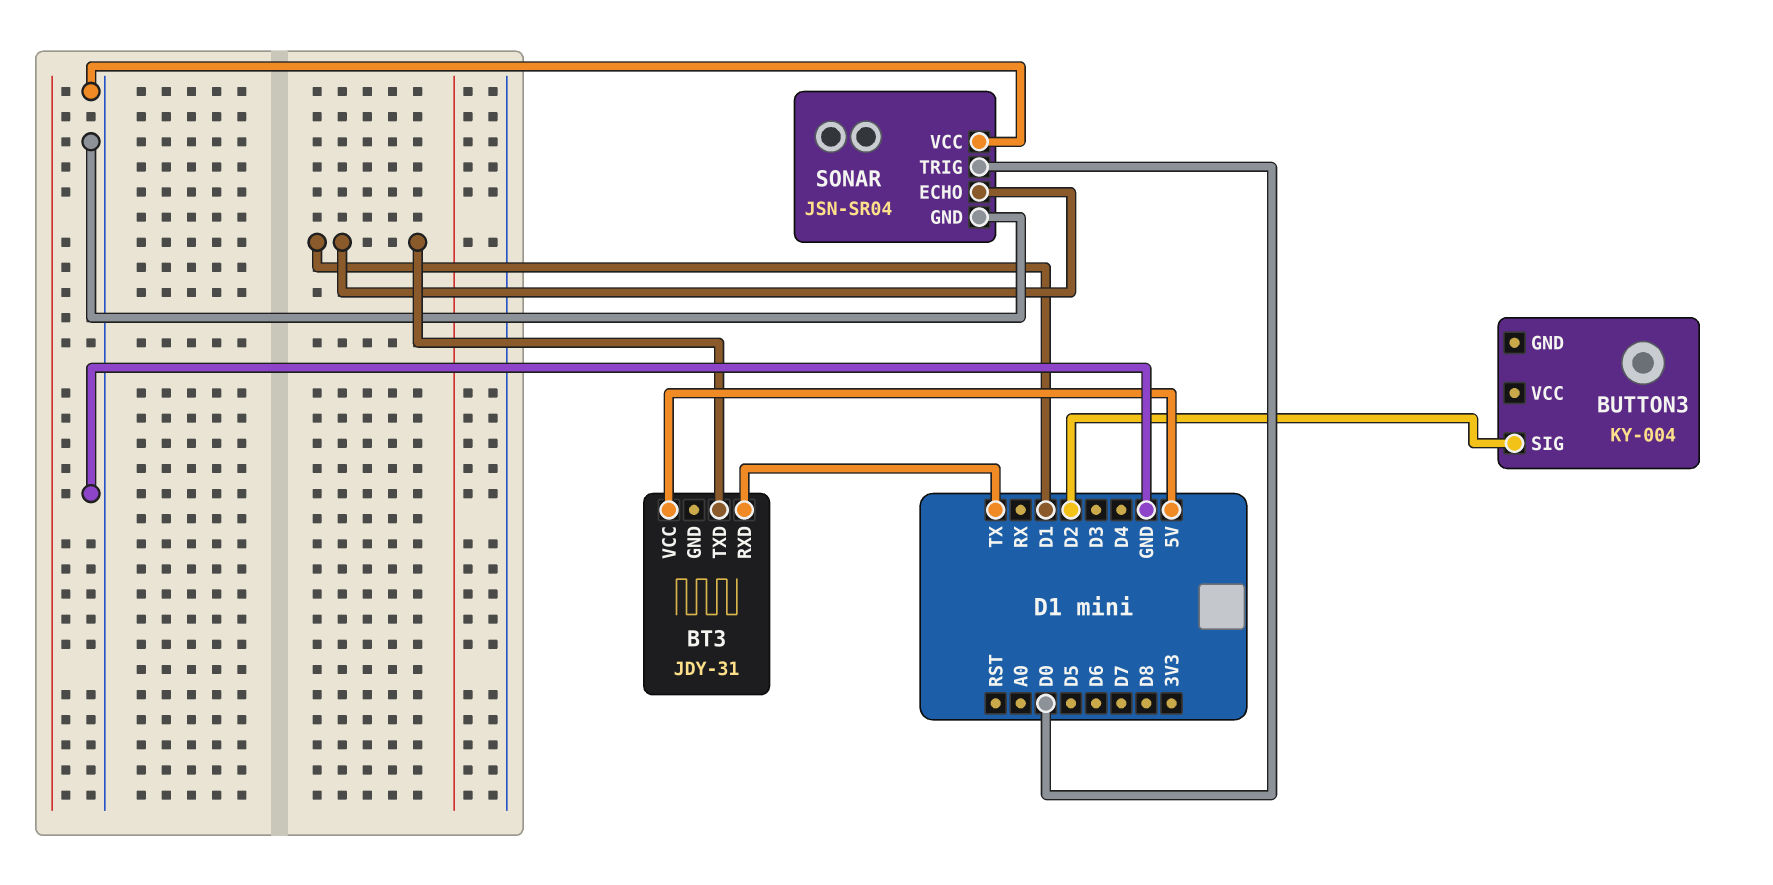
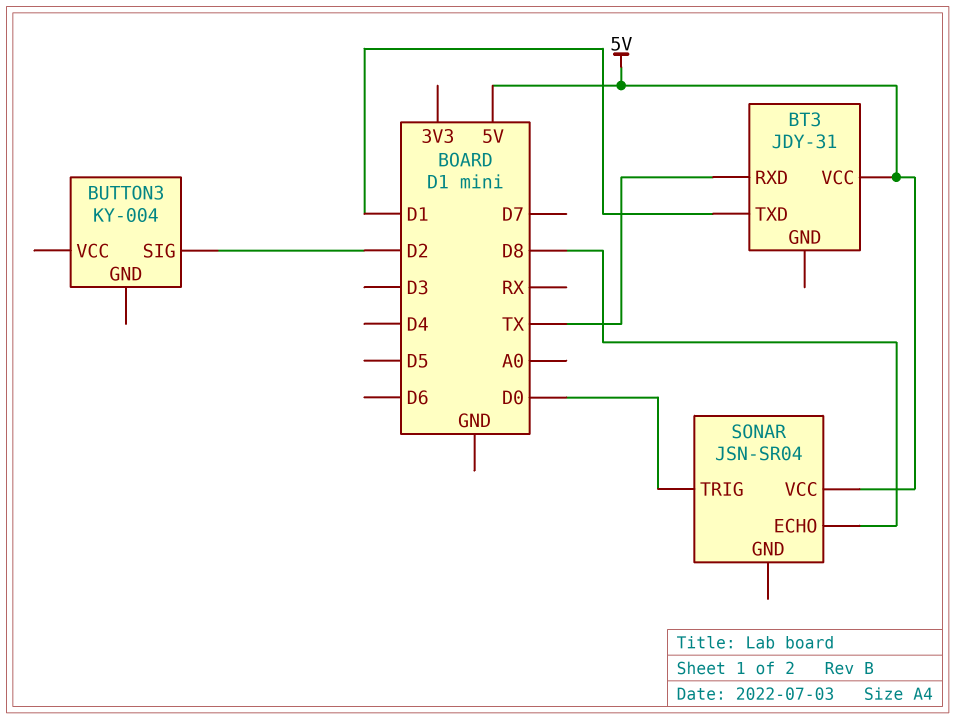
SONAR pin ECHO: D1 -> D8
SONAR pin GND: GND -> none
SONAR pin VCC: GND -> 5V

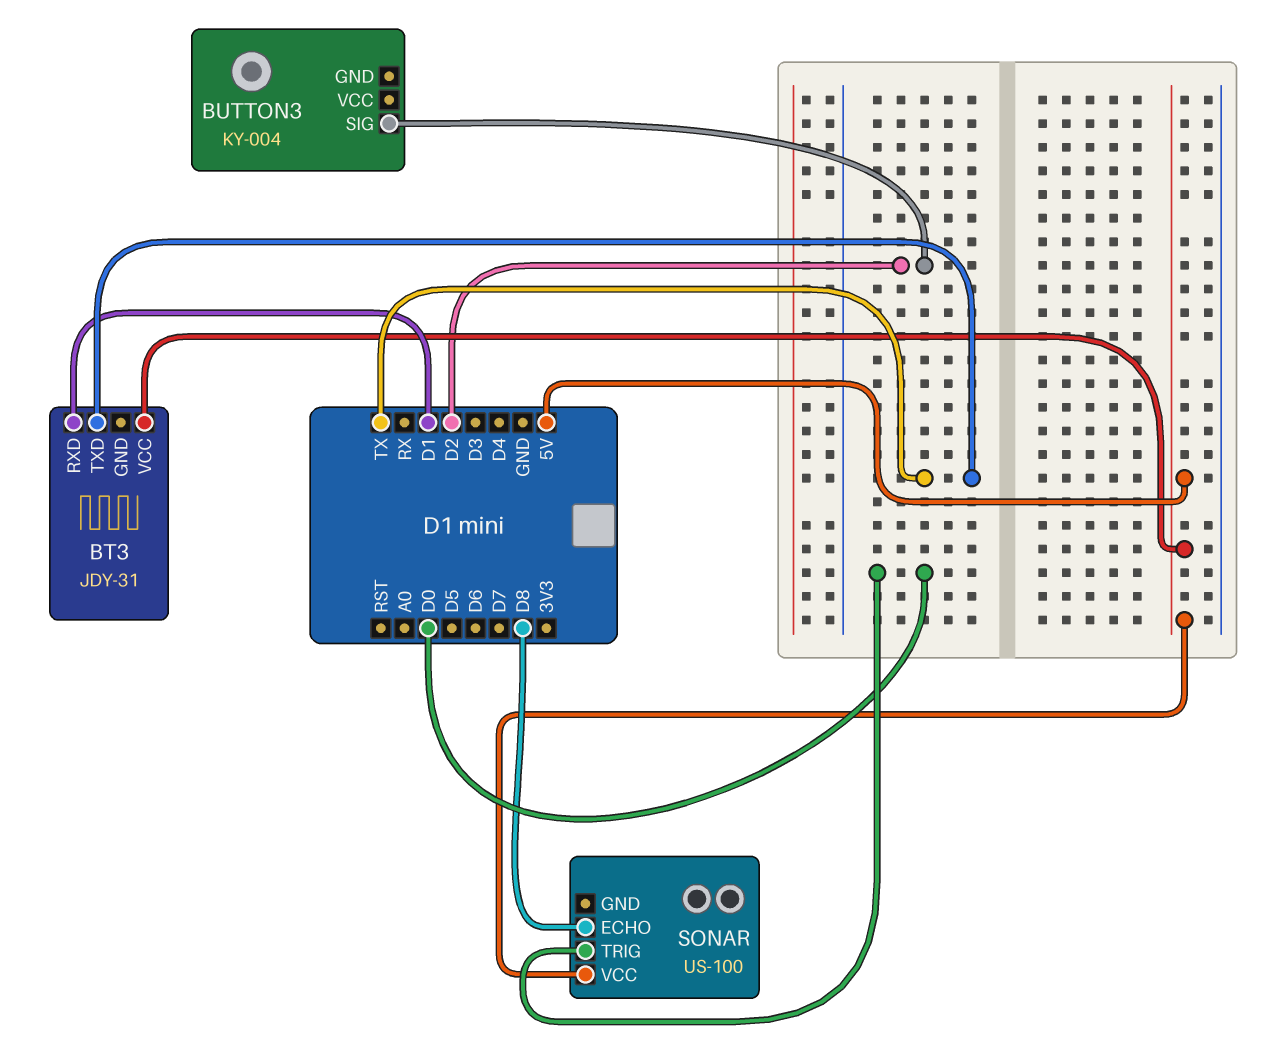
BT3 pin RXD: TX -> D1
BT3 pin TXD: D1 -> TX
SONAR: JSN-SR04 -> US-100

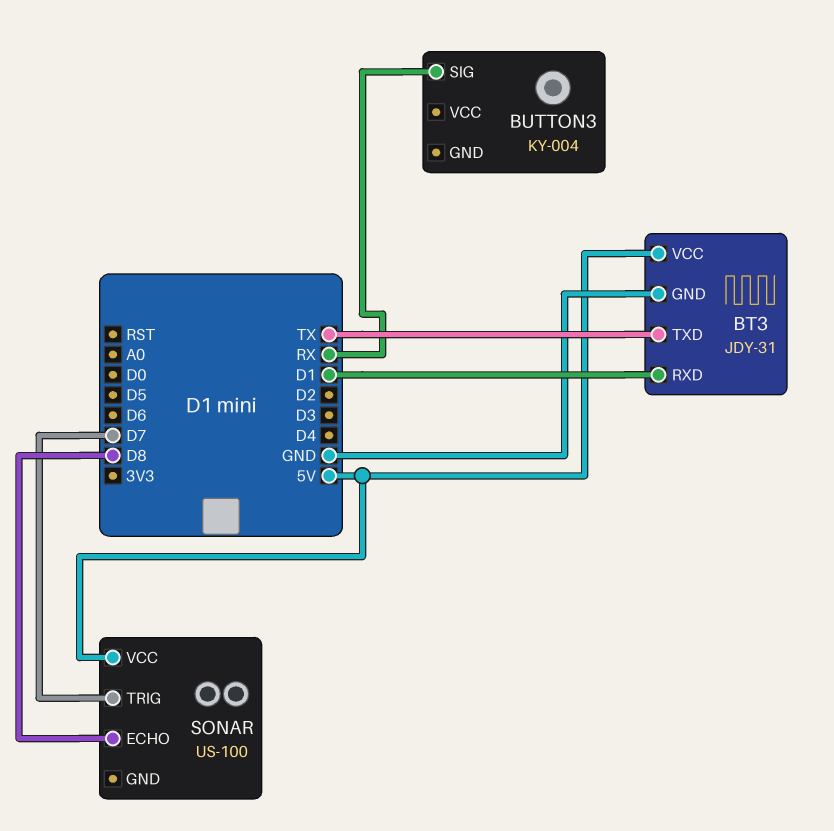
BT3 pin GND: none -> GND
BUTTON3 pin SIG: D2 -> RX
SONAR pin TRIG: D0 -> D7

